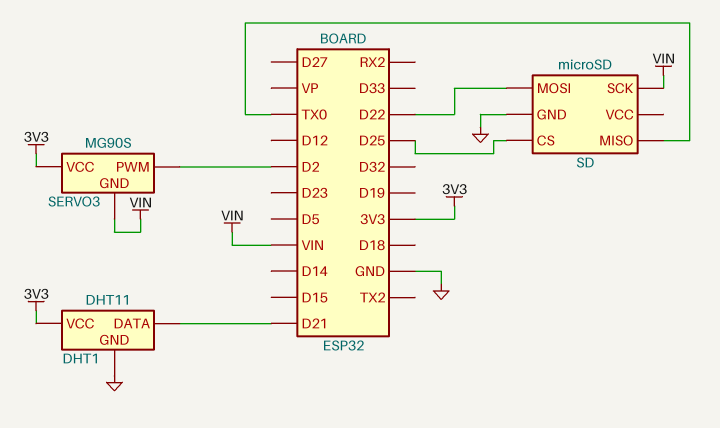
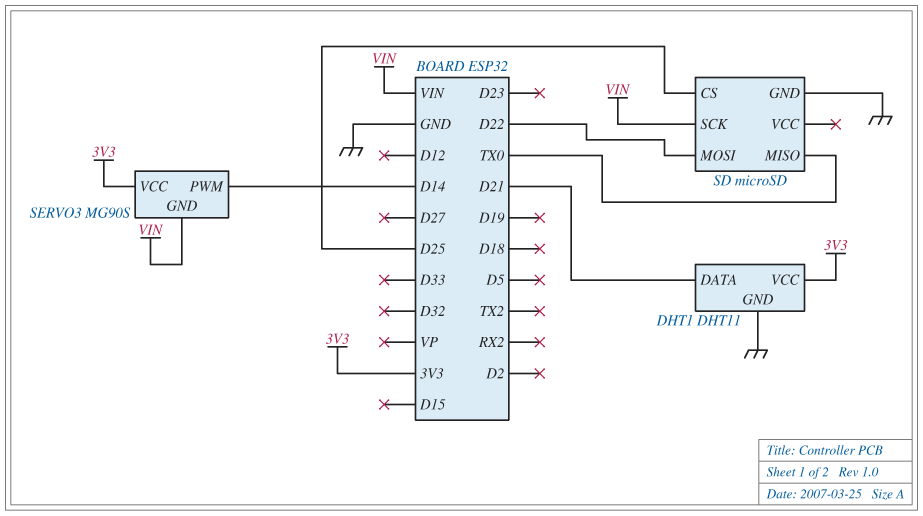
SERVO3 pin PWM: D2 -> D14

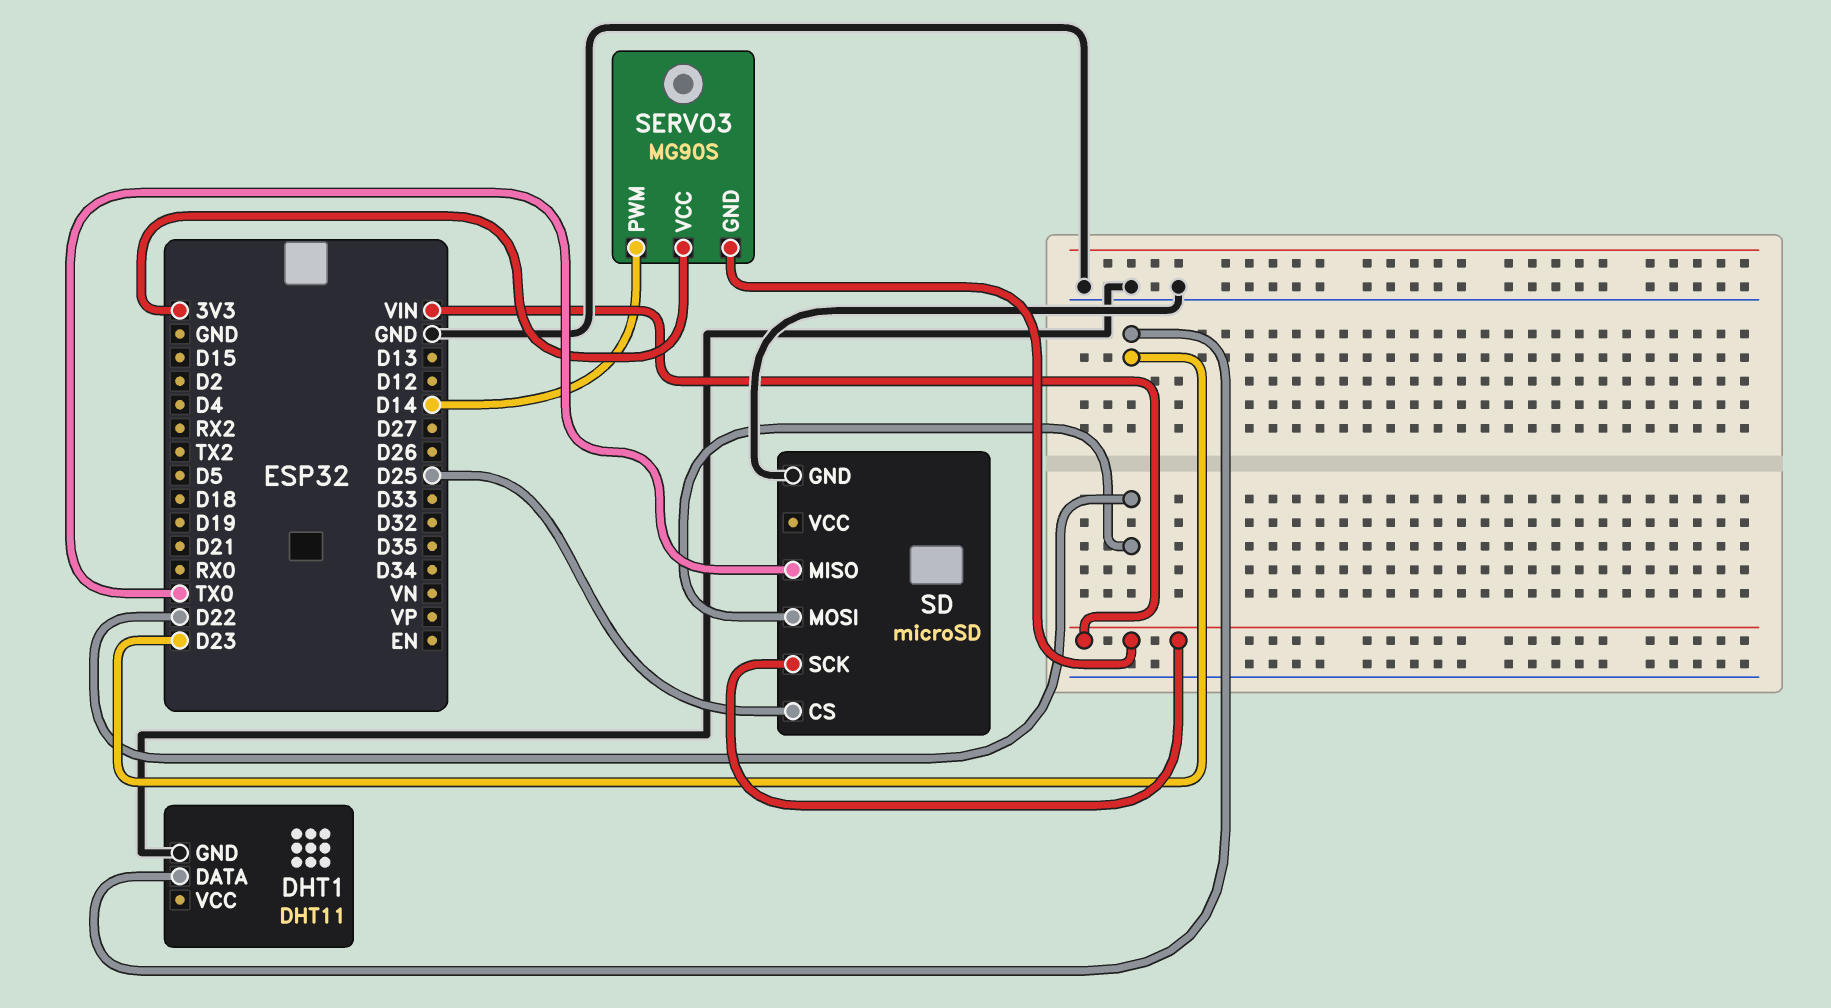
DHT1 pin DATA: D21 -> D23
DHT1 pin VCC: 3V3 -> none

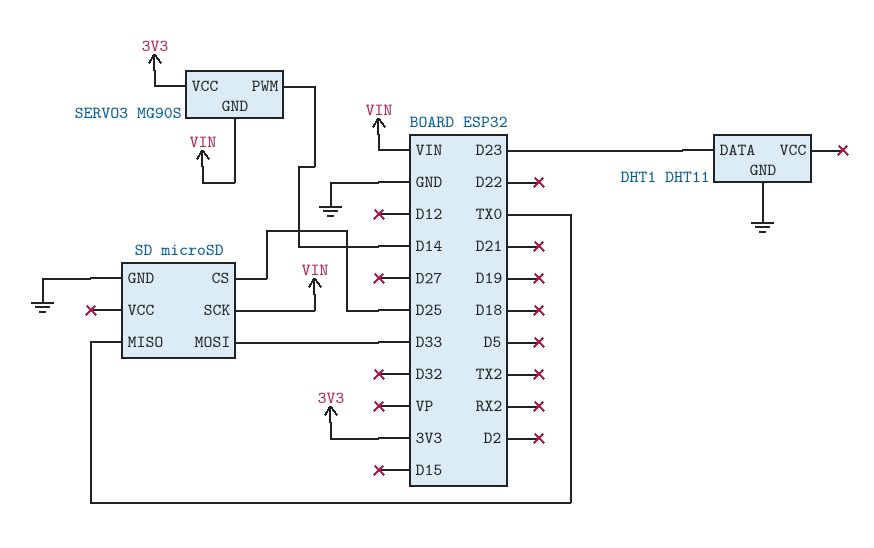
SD pin MOSI: D22 -> D33

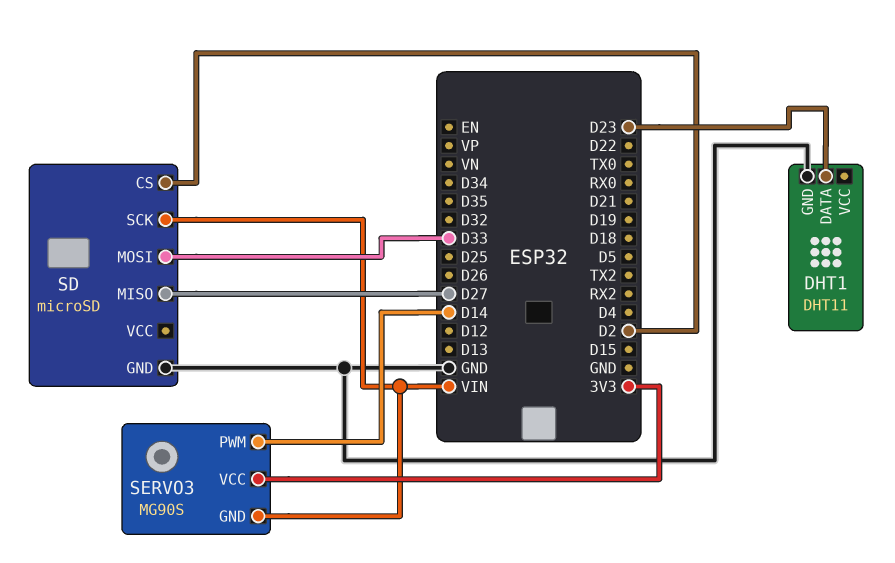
SD pin CS: D25 -> D2
SD pin MISO: TX0 -> D27

